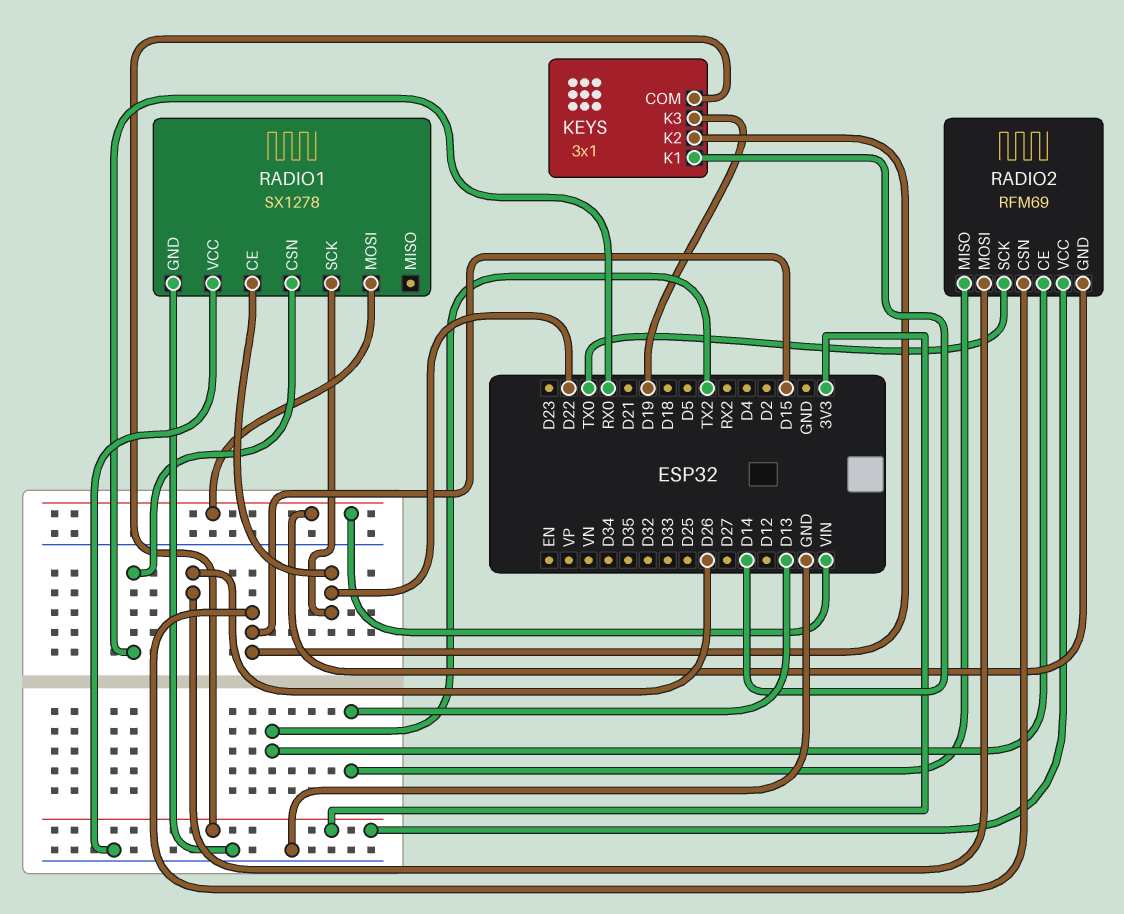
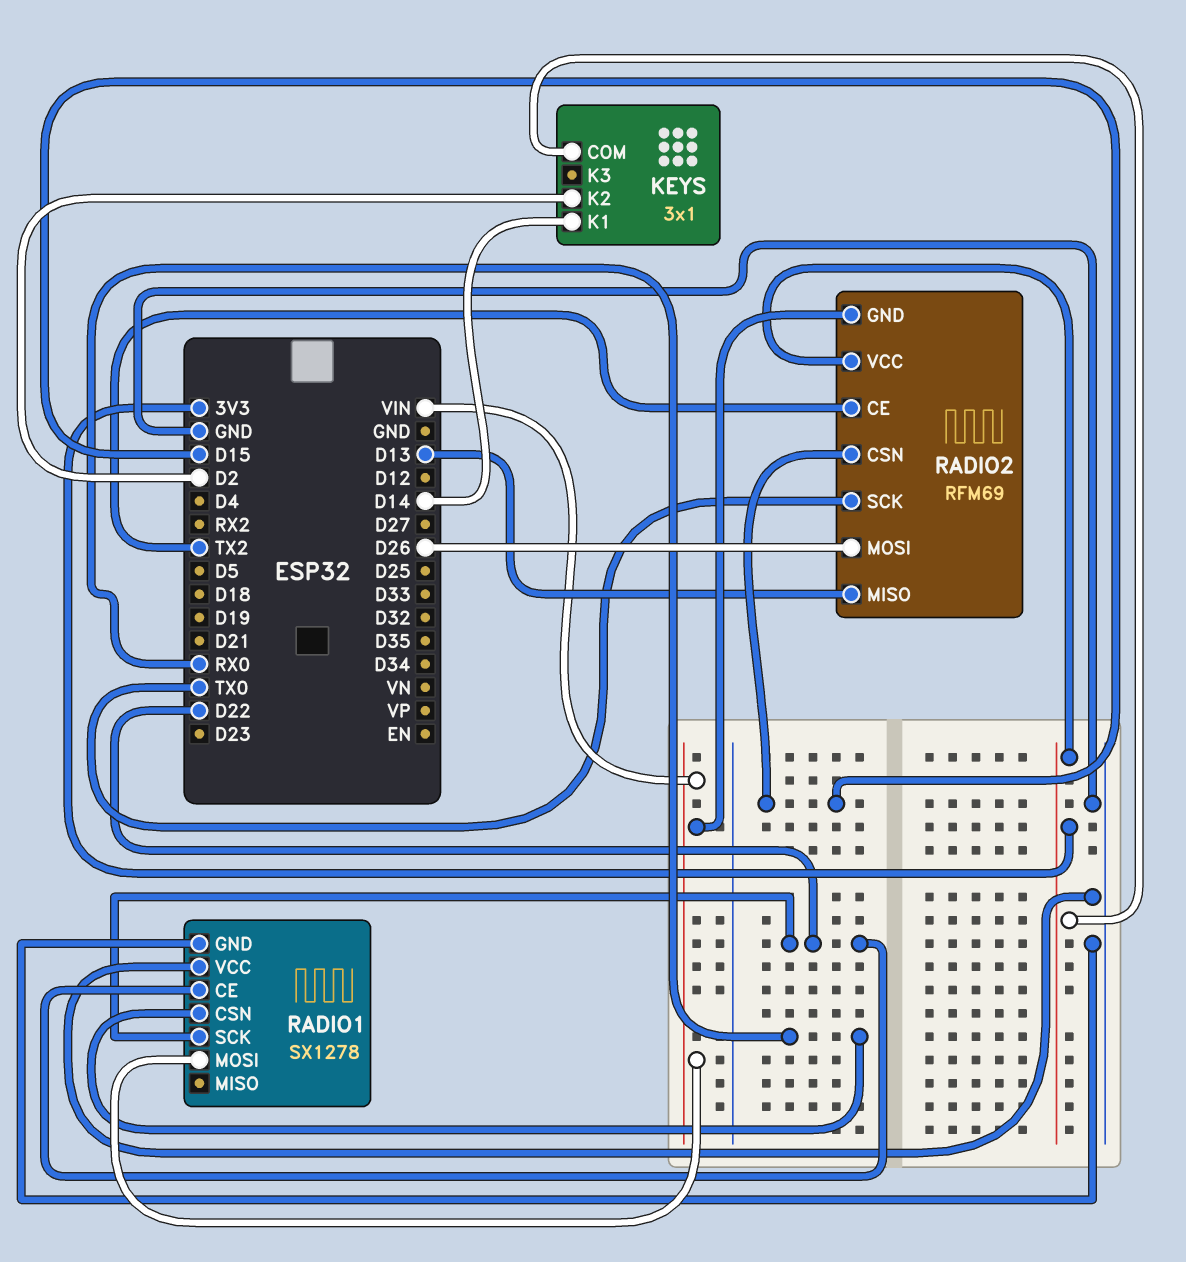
KEYS pin K2: D15 -> D2
KEYS pin K3: D19 -> none

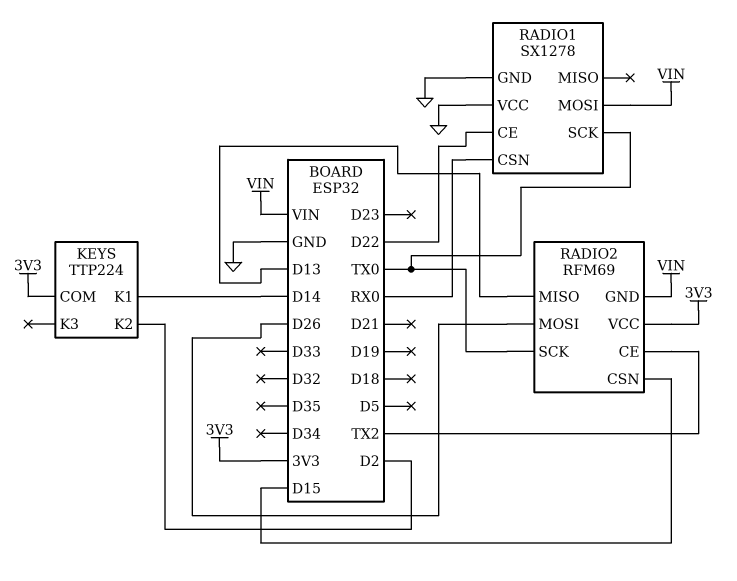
KEYS: 3x1 -> TTP224
RADIO1 pin SCK: D22 -> TX0

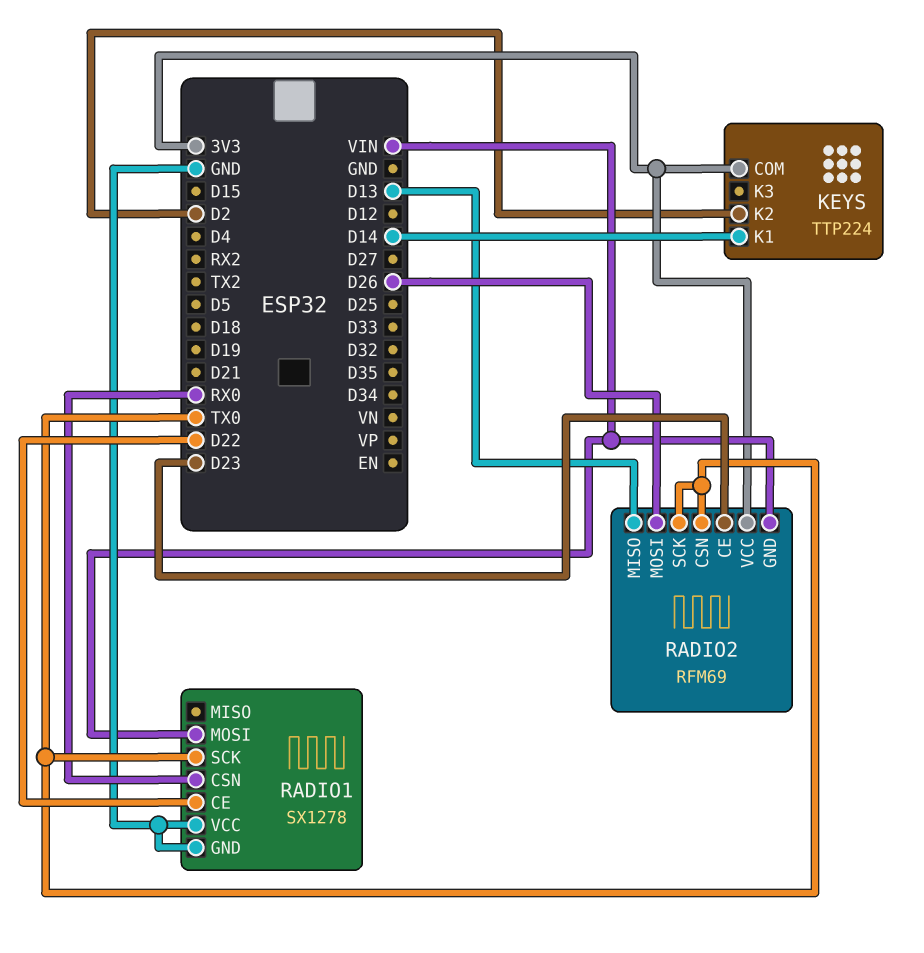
RADIO2 pin CE: TX2 -> D23
RADIO2 pin CSN: D15 -> TX0

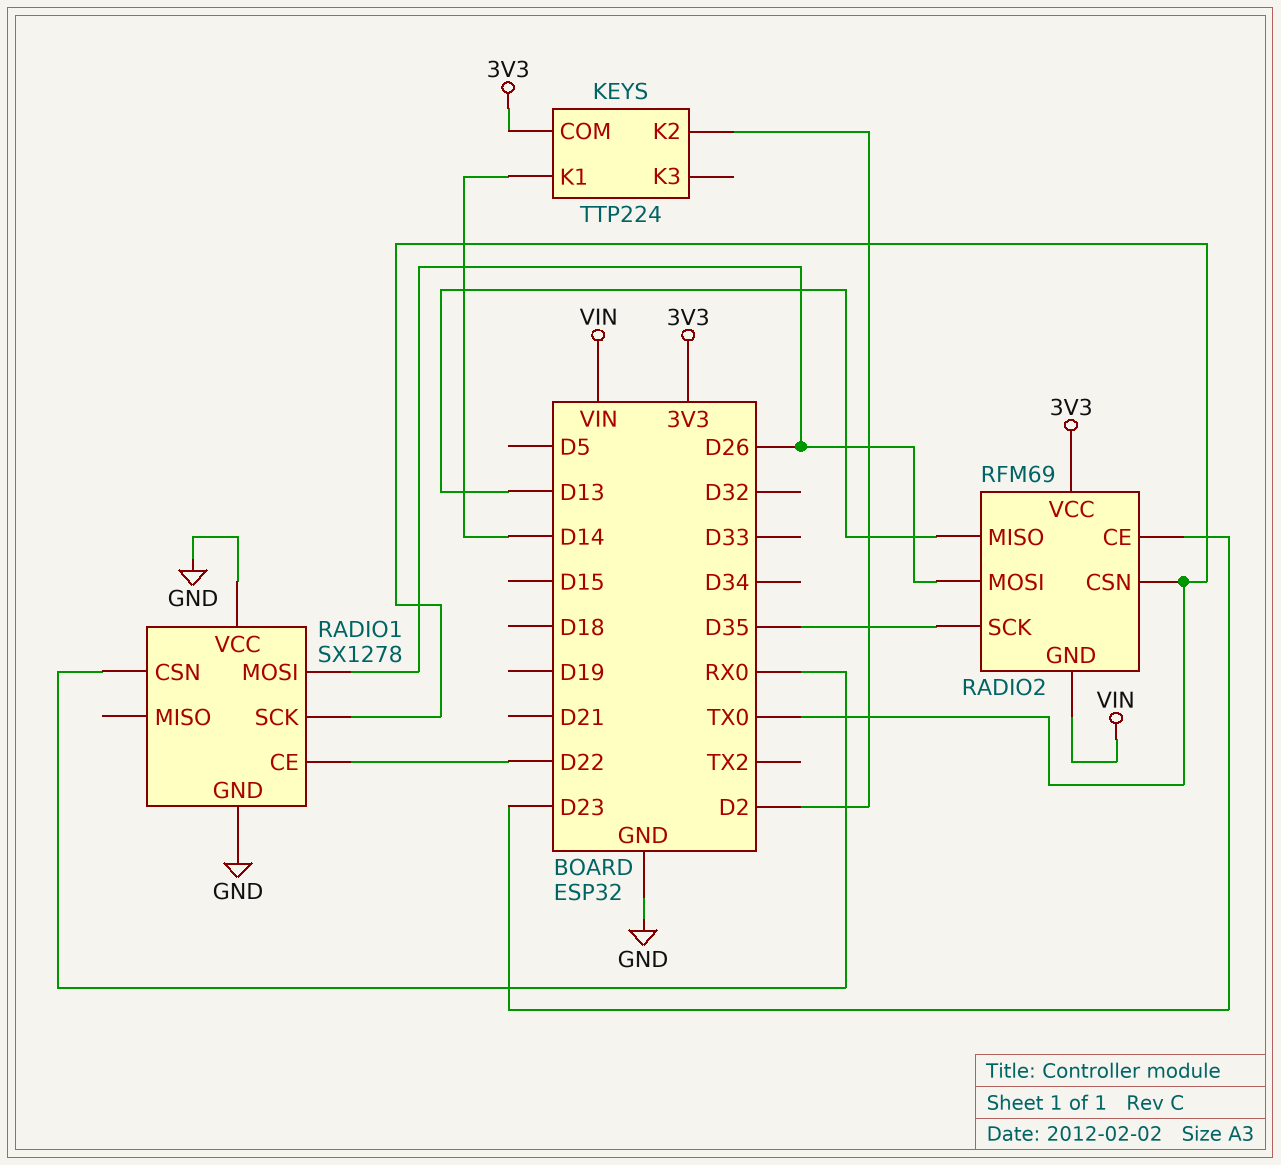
RADIO1 pin MOSI: VIN -> D26
RADIO2 pin SCK: TX0 -> D35

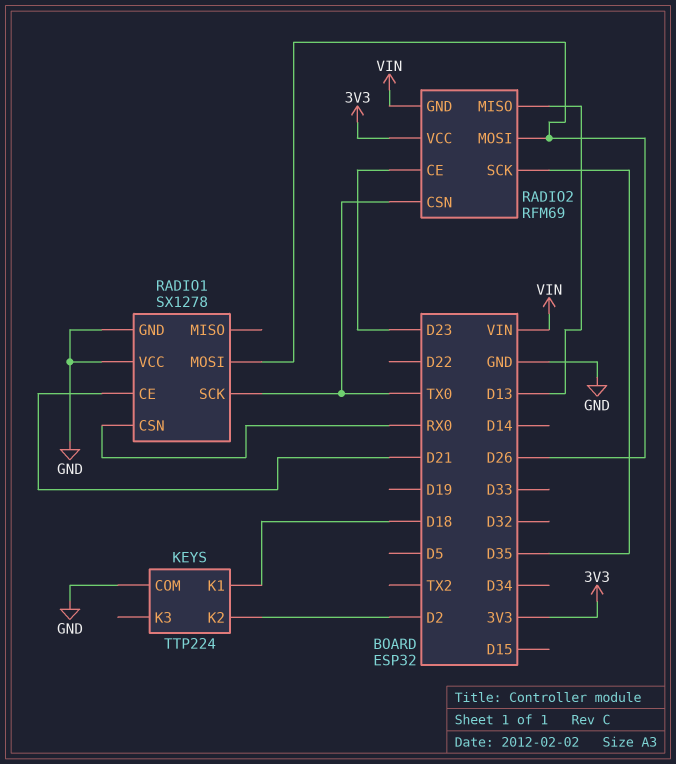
KEYS pin COM: 3V3 -> GND
KEYS pin K1: D14 -> D18
RADIO1 pin CE: D22 -> D21

